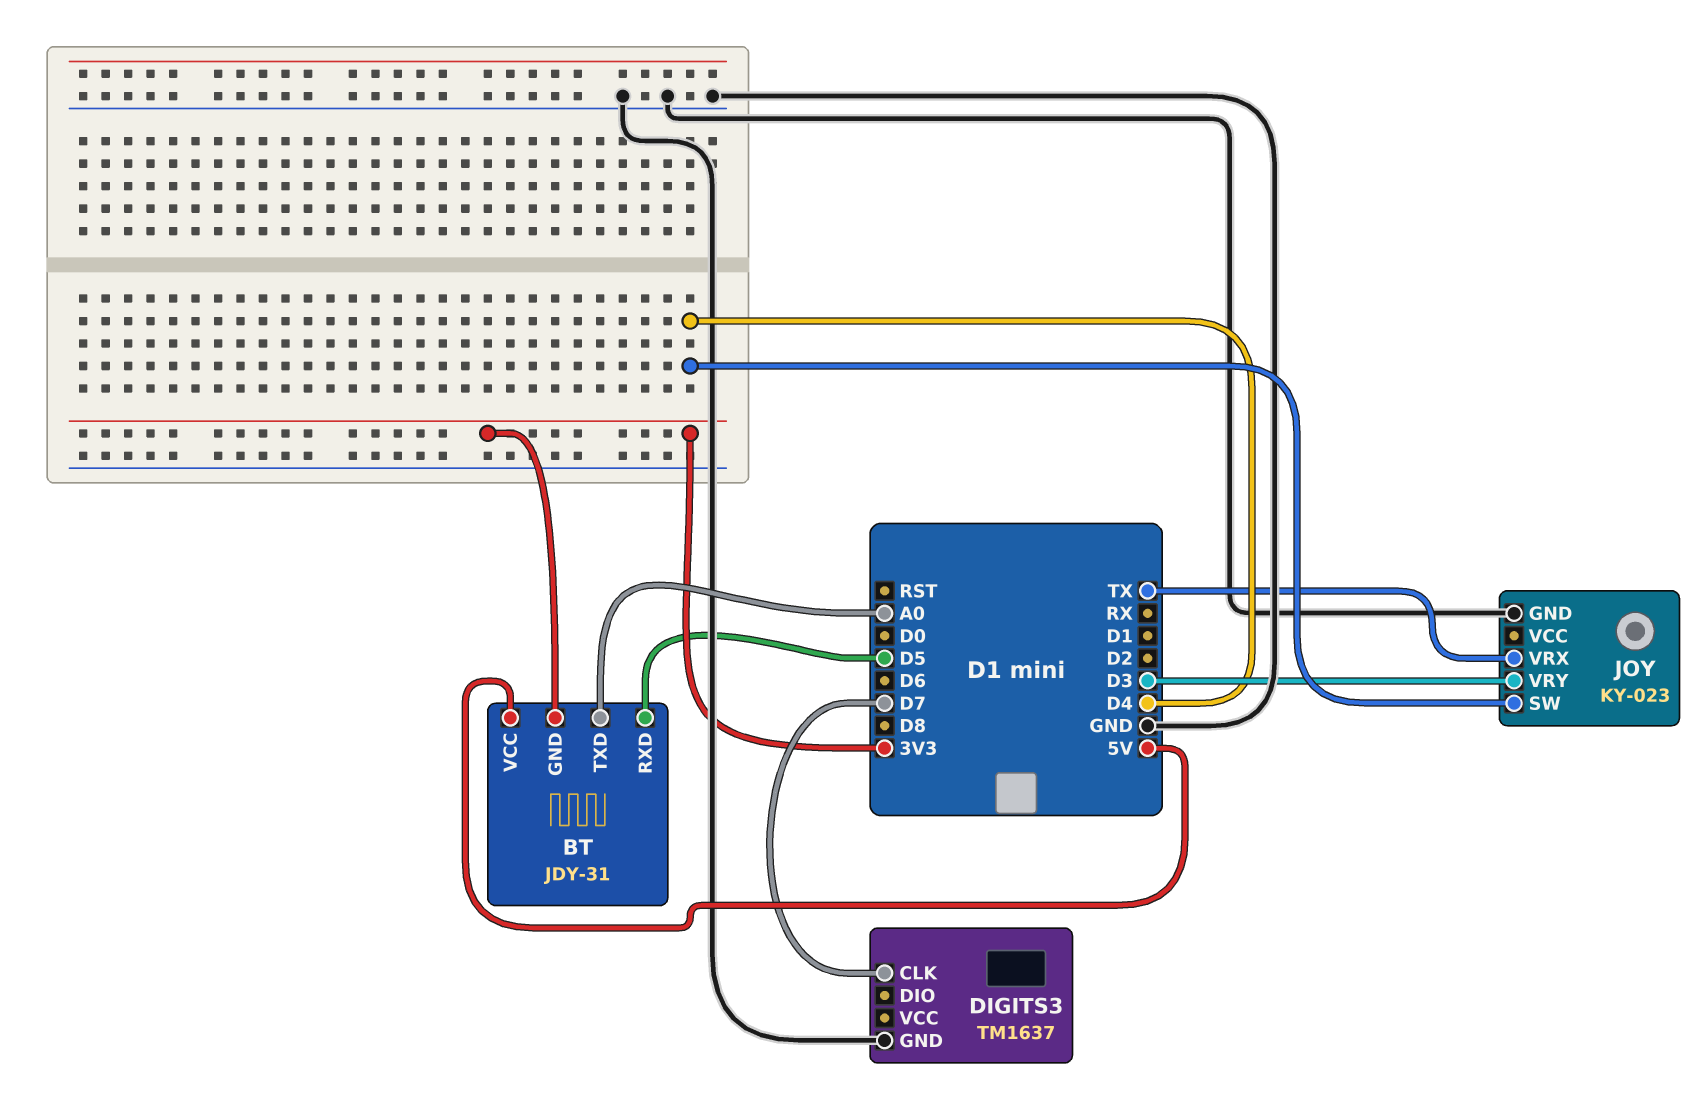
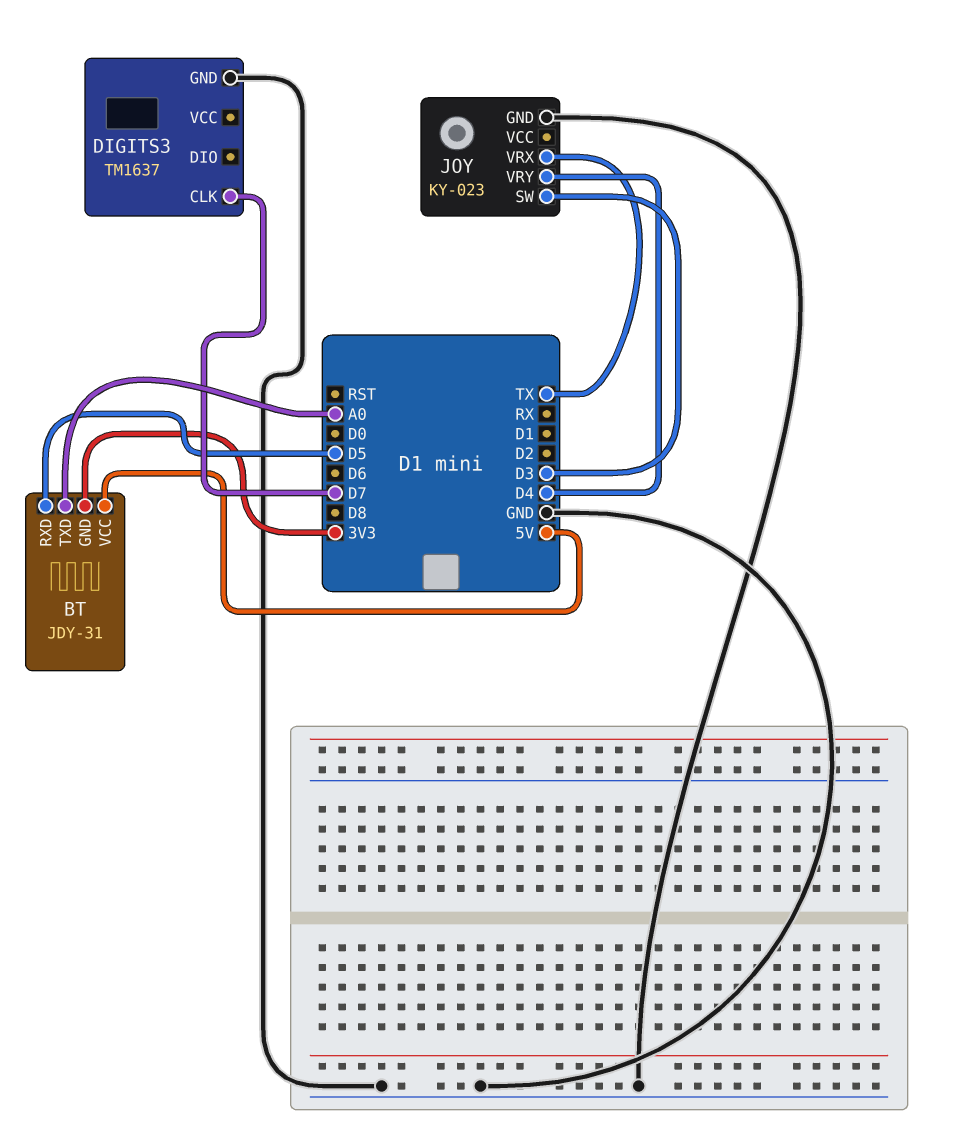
JOY pin SW: D4 -> D3
JOY pin VRY: D3 -> D4

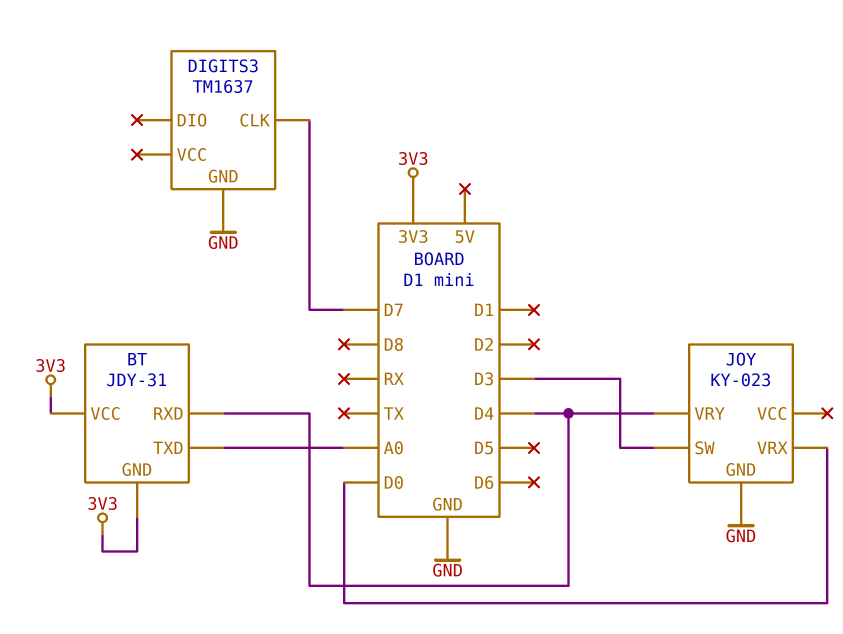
BT pin RXD: D5 -> D4
BT pin VCC: 5V -> 3V3
JOY pin VRX: TX -> D0

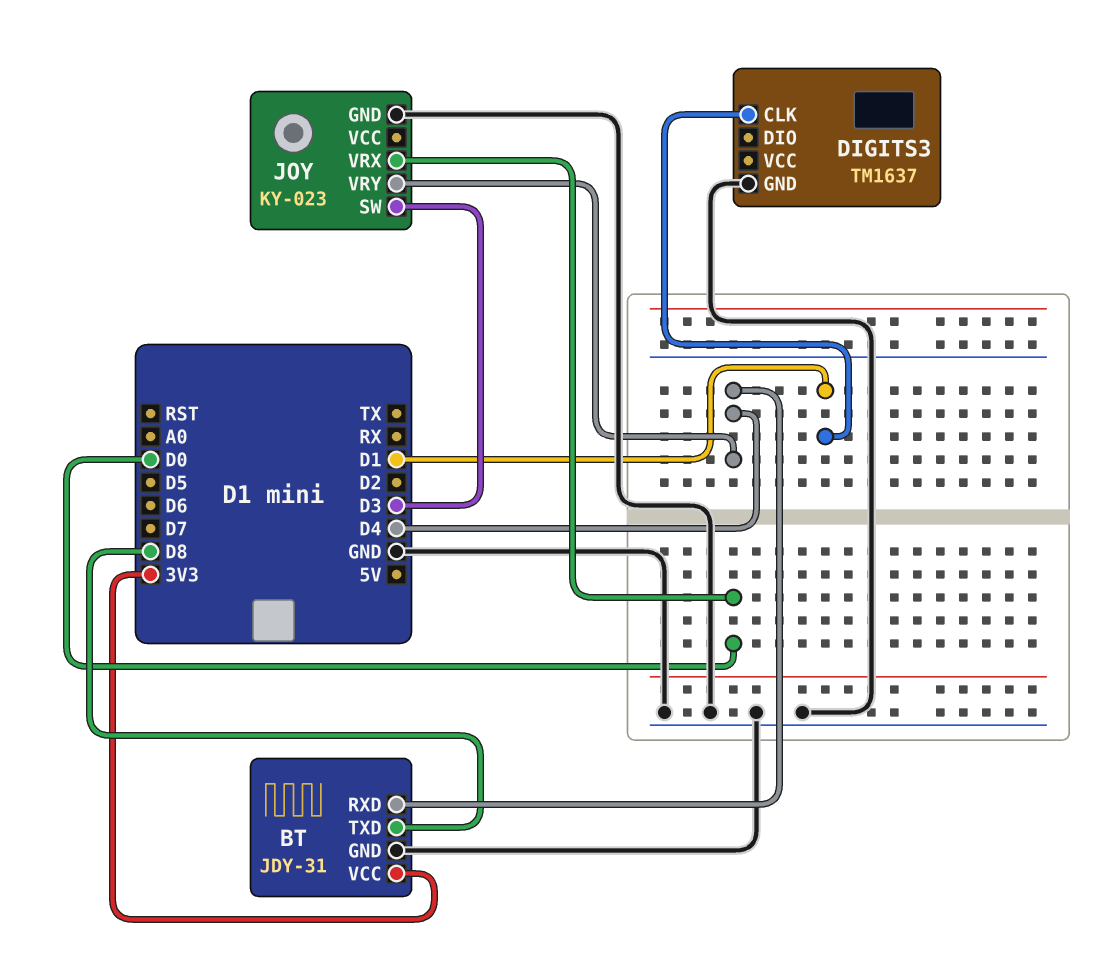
BT pin GND: 3V3 -> GND
BT pin TXD: A0 -> D8
DIGITS3 pin CLK: D7 -> D1

